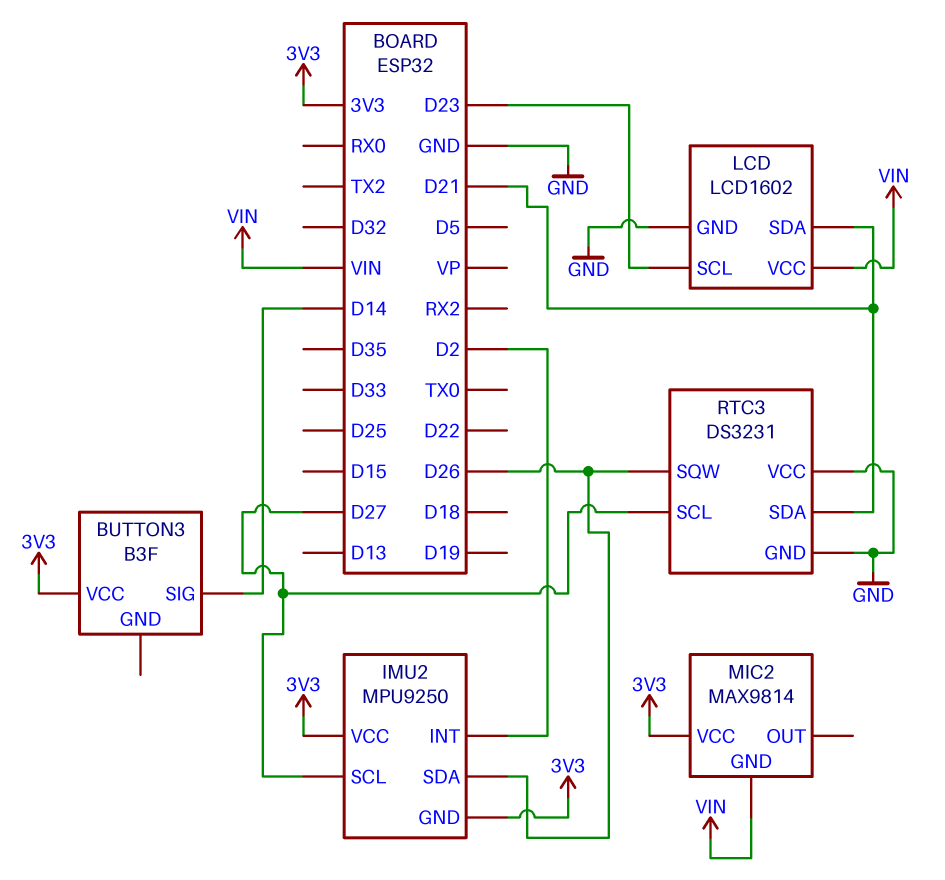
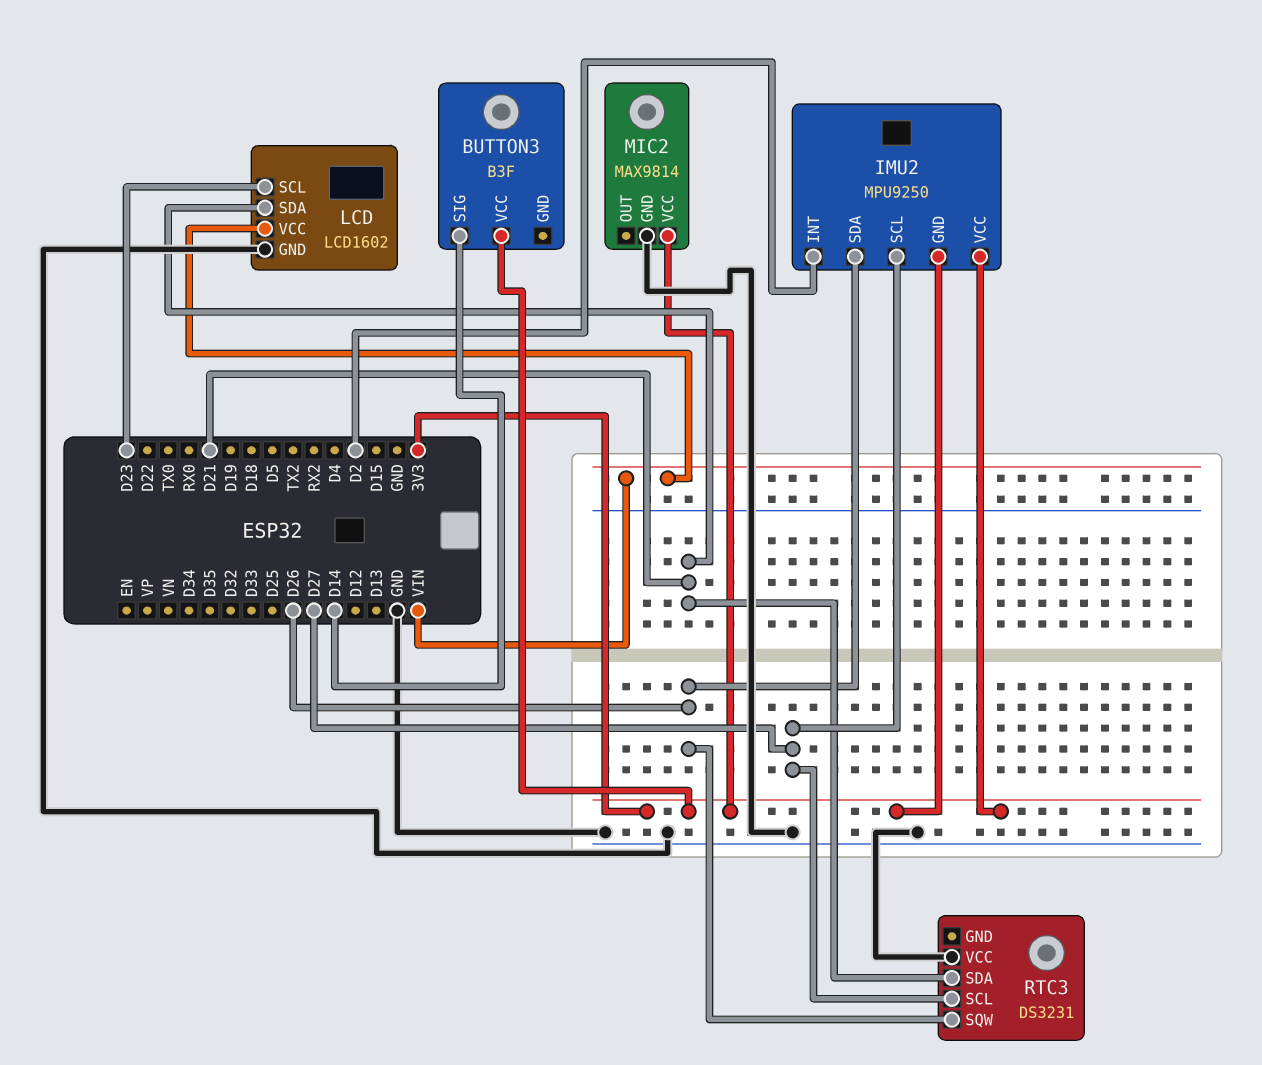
MIC2 pin GND: VIN -> GND
RTC3 pin GND: GND -> none

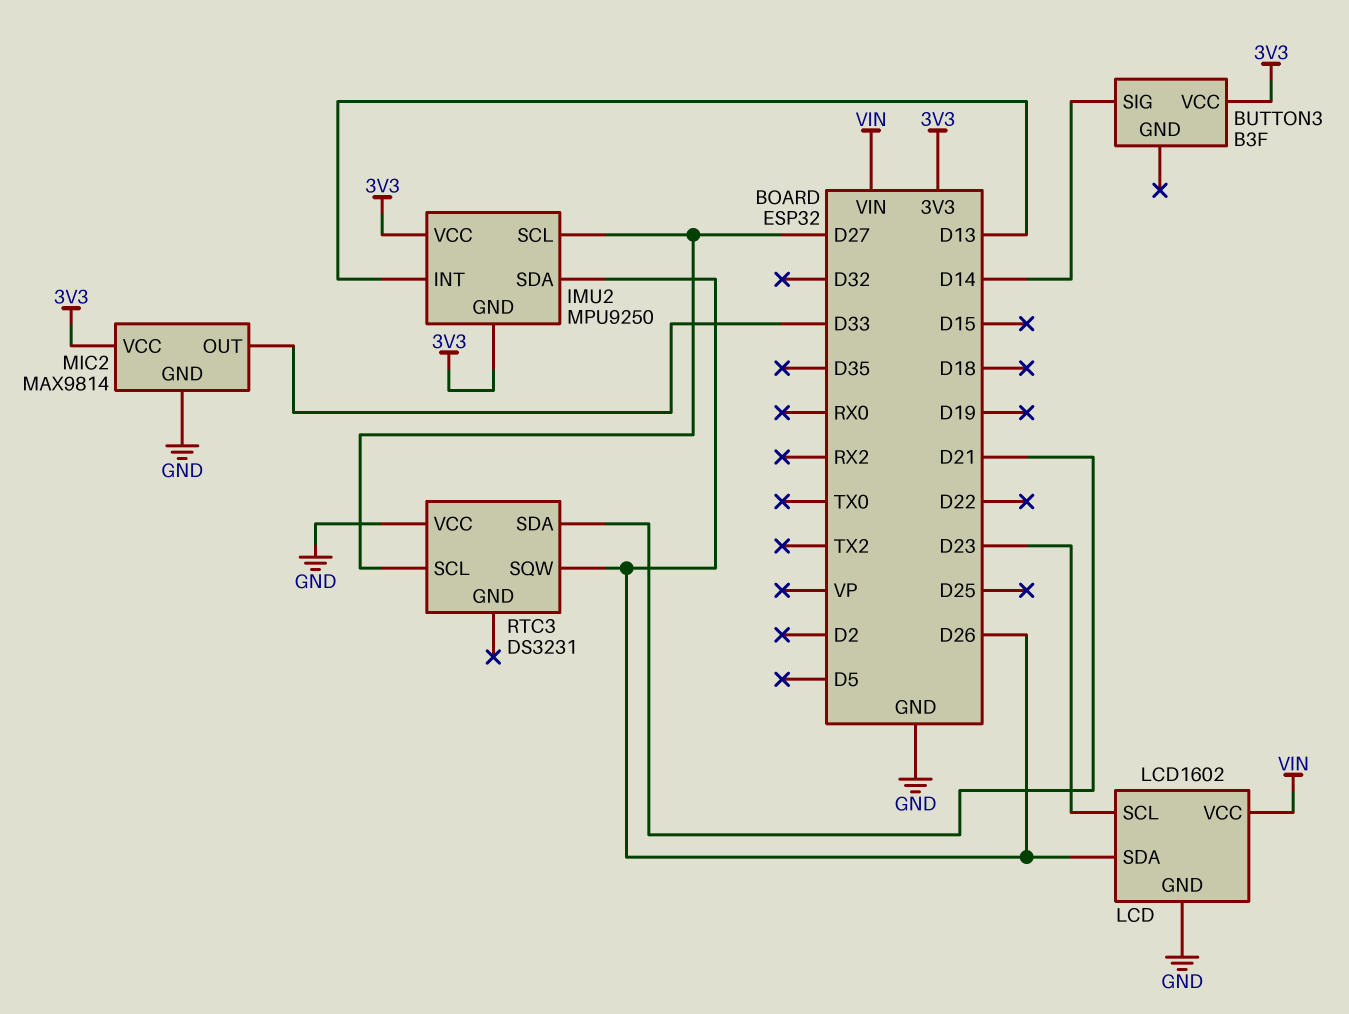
IMU2 pin INT: D2 -> D13
LCD pin SDA: D21 -> D26
MIC2 pin OUT: none -> D33

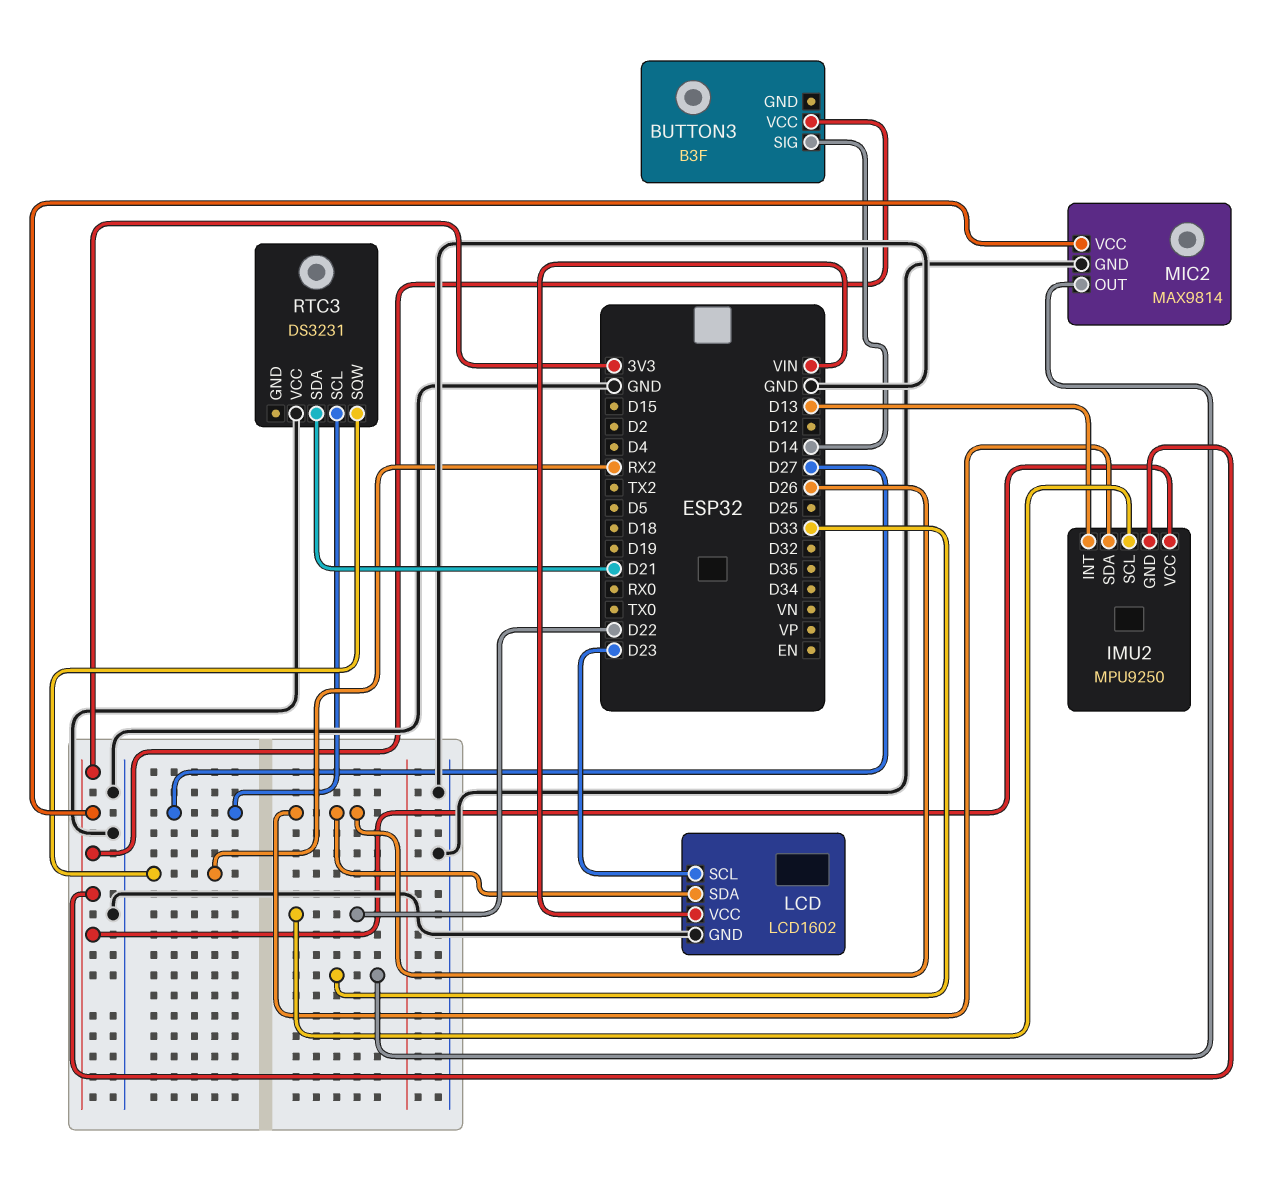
IMU2 pin SCL: D27 -> D22
RTC3 pin SQW: D26 -> RX2

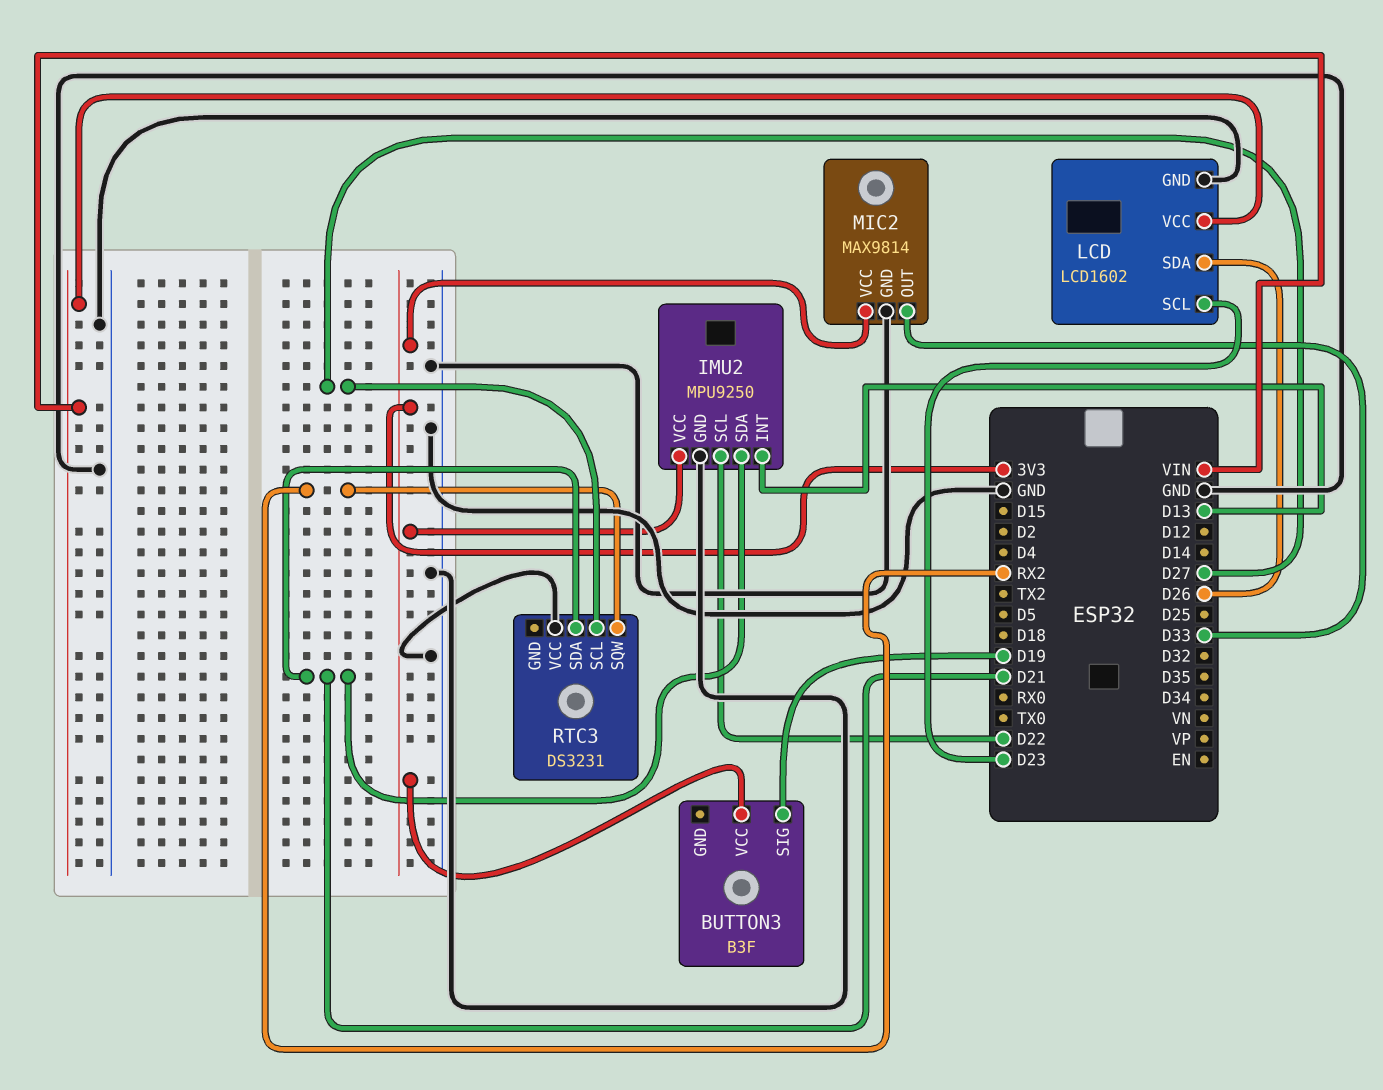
BUTTON3 pin SIG: D14 -> D19
IMU2 pin GND: 3V3 -> GND
IMU2 pin SDA: D26 -> D21

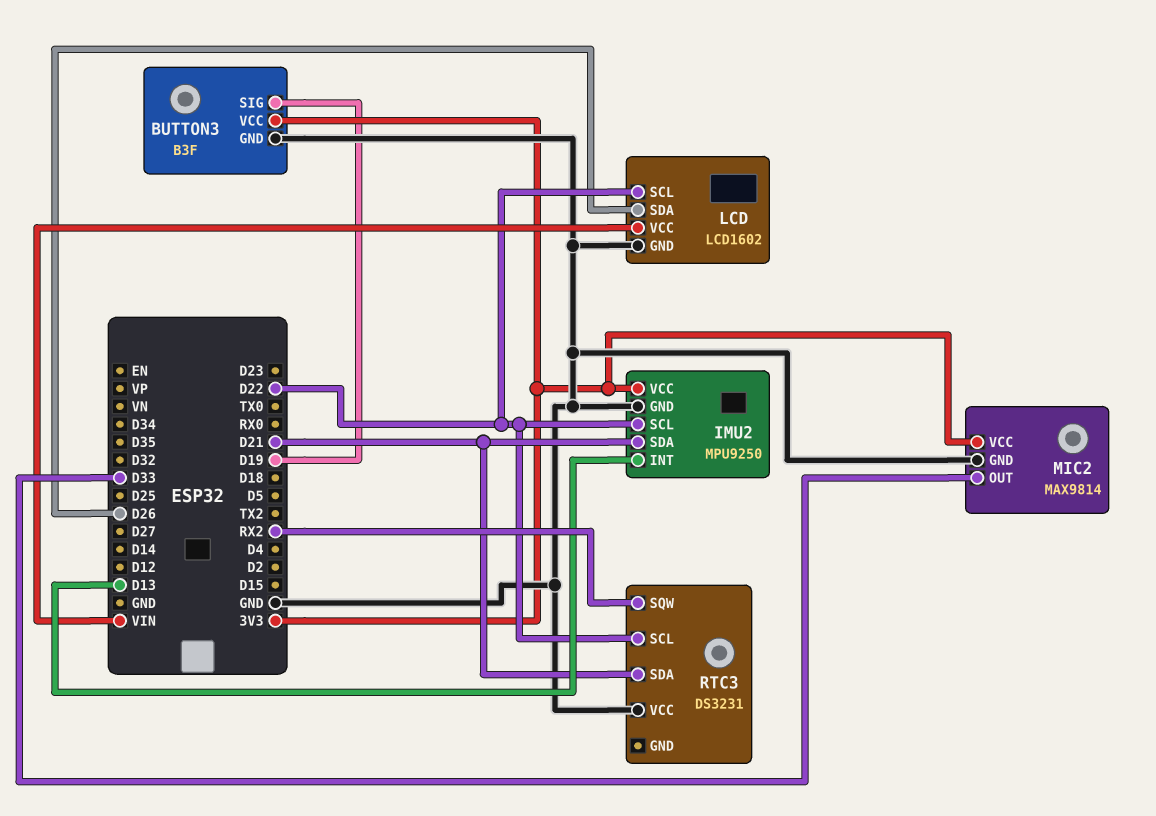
BUTTON3 pin GND: none -> GND
LCD pin SCL: D23 -> D22
RTC3 pin SCL: D27 -> D22

